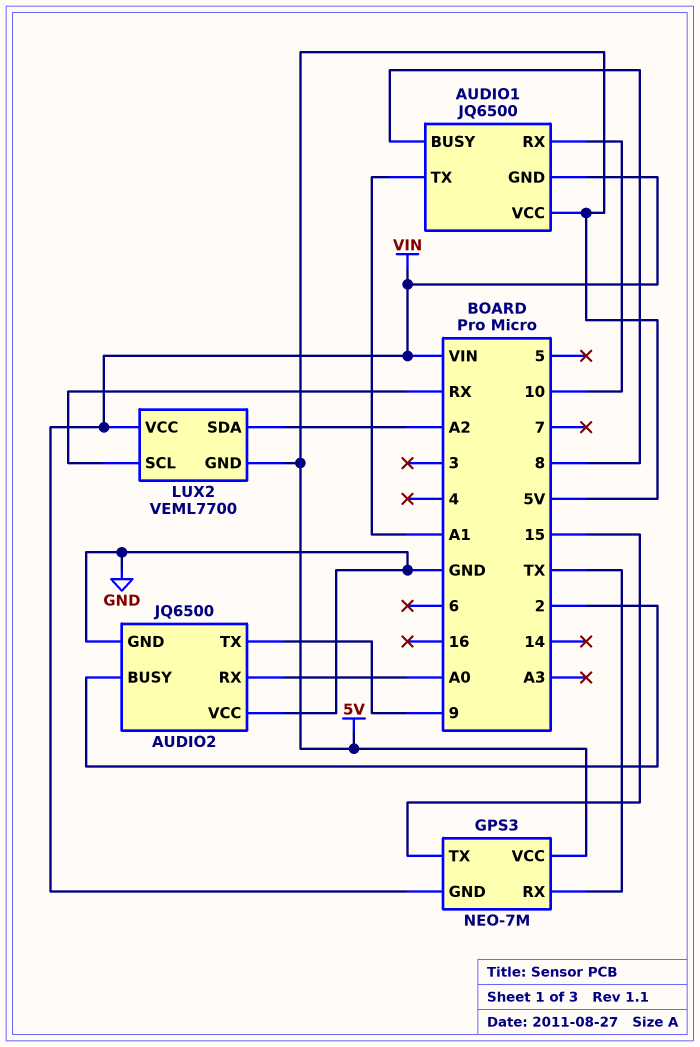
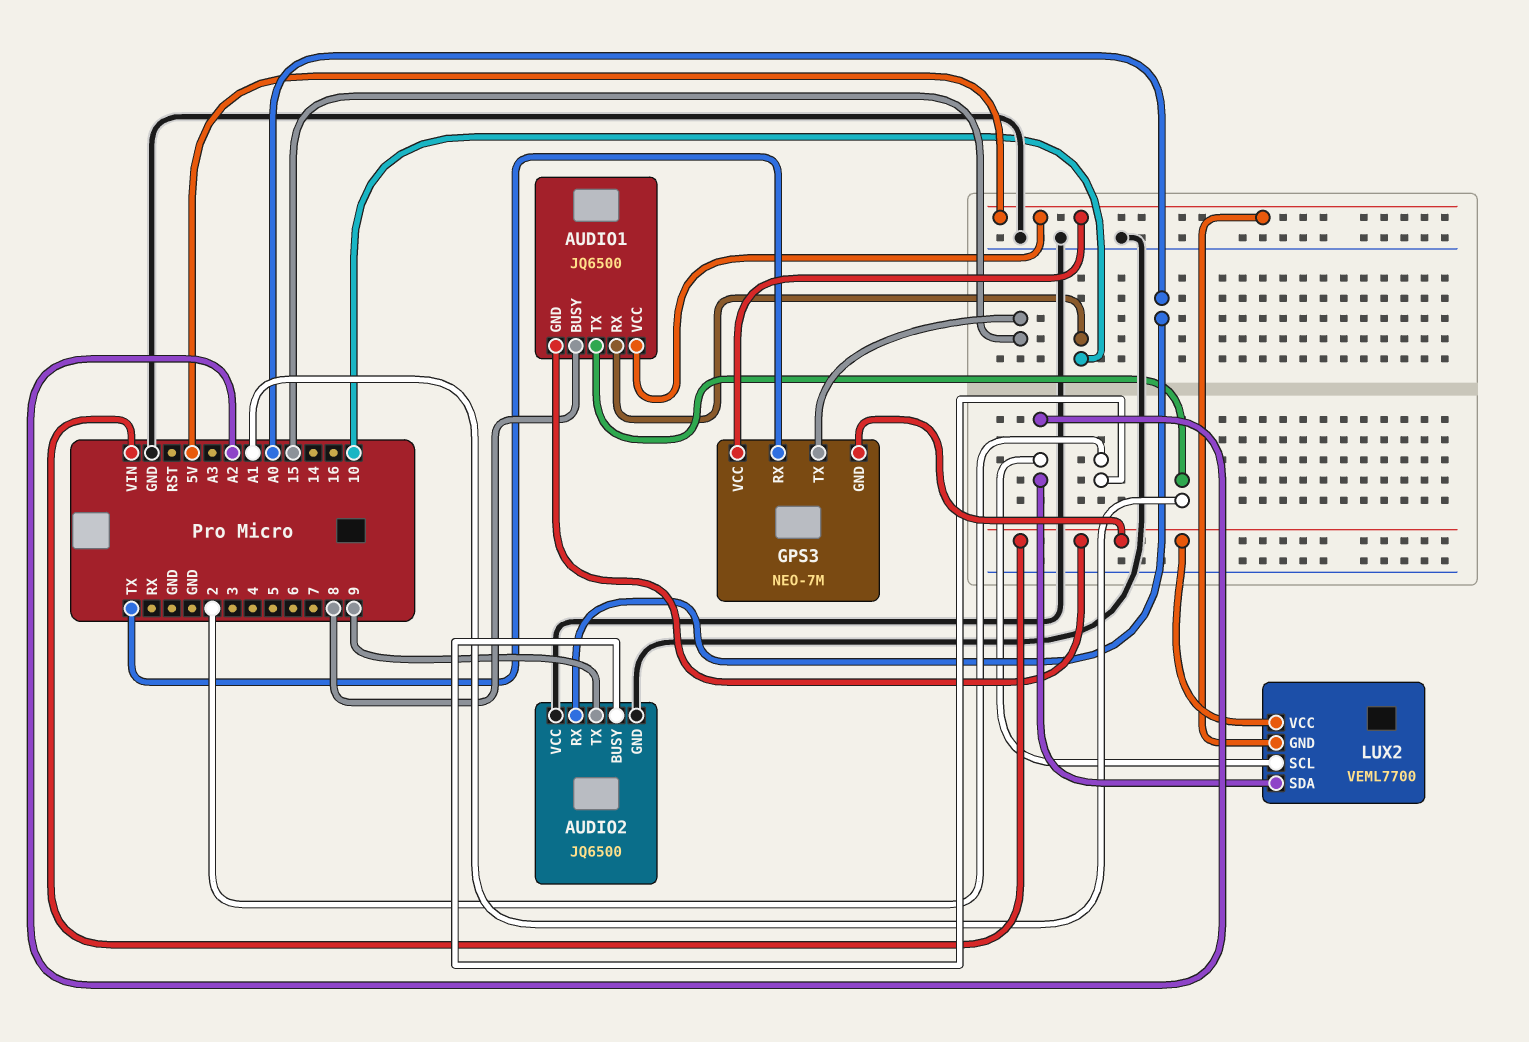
LUX2 pin SCL: RX -> A2

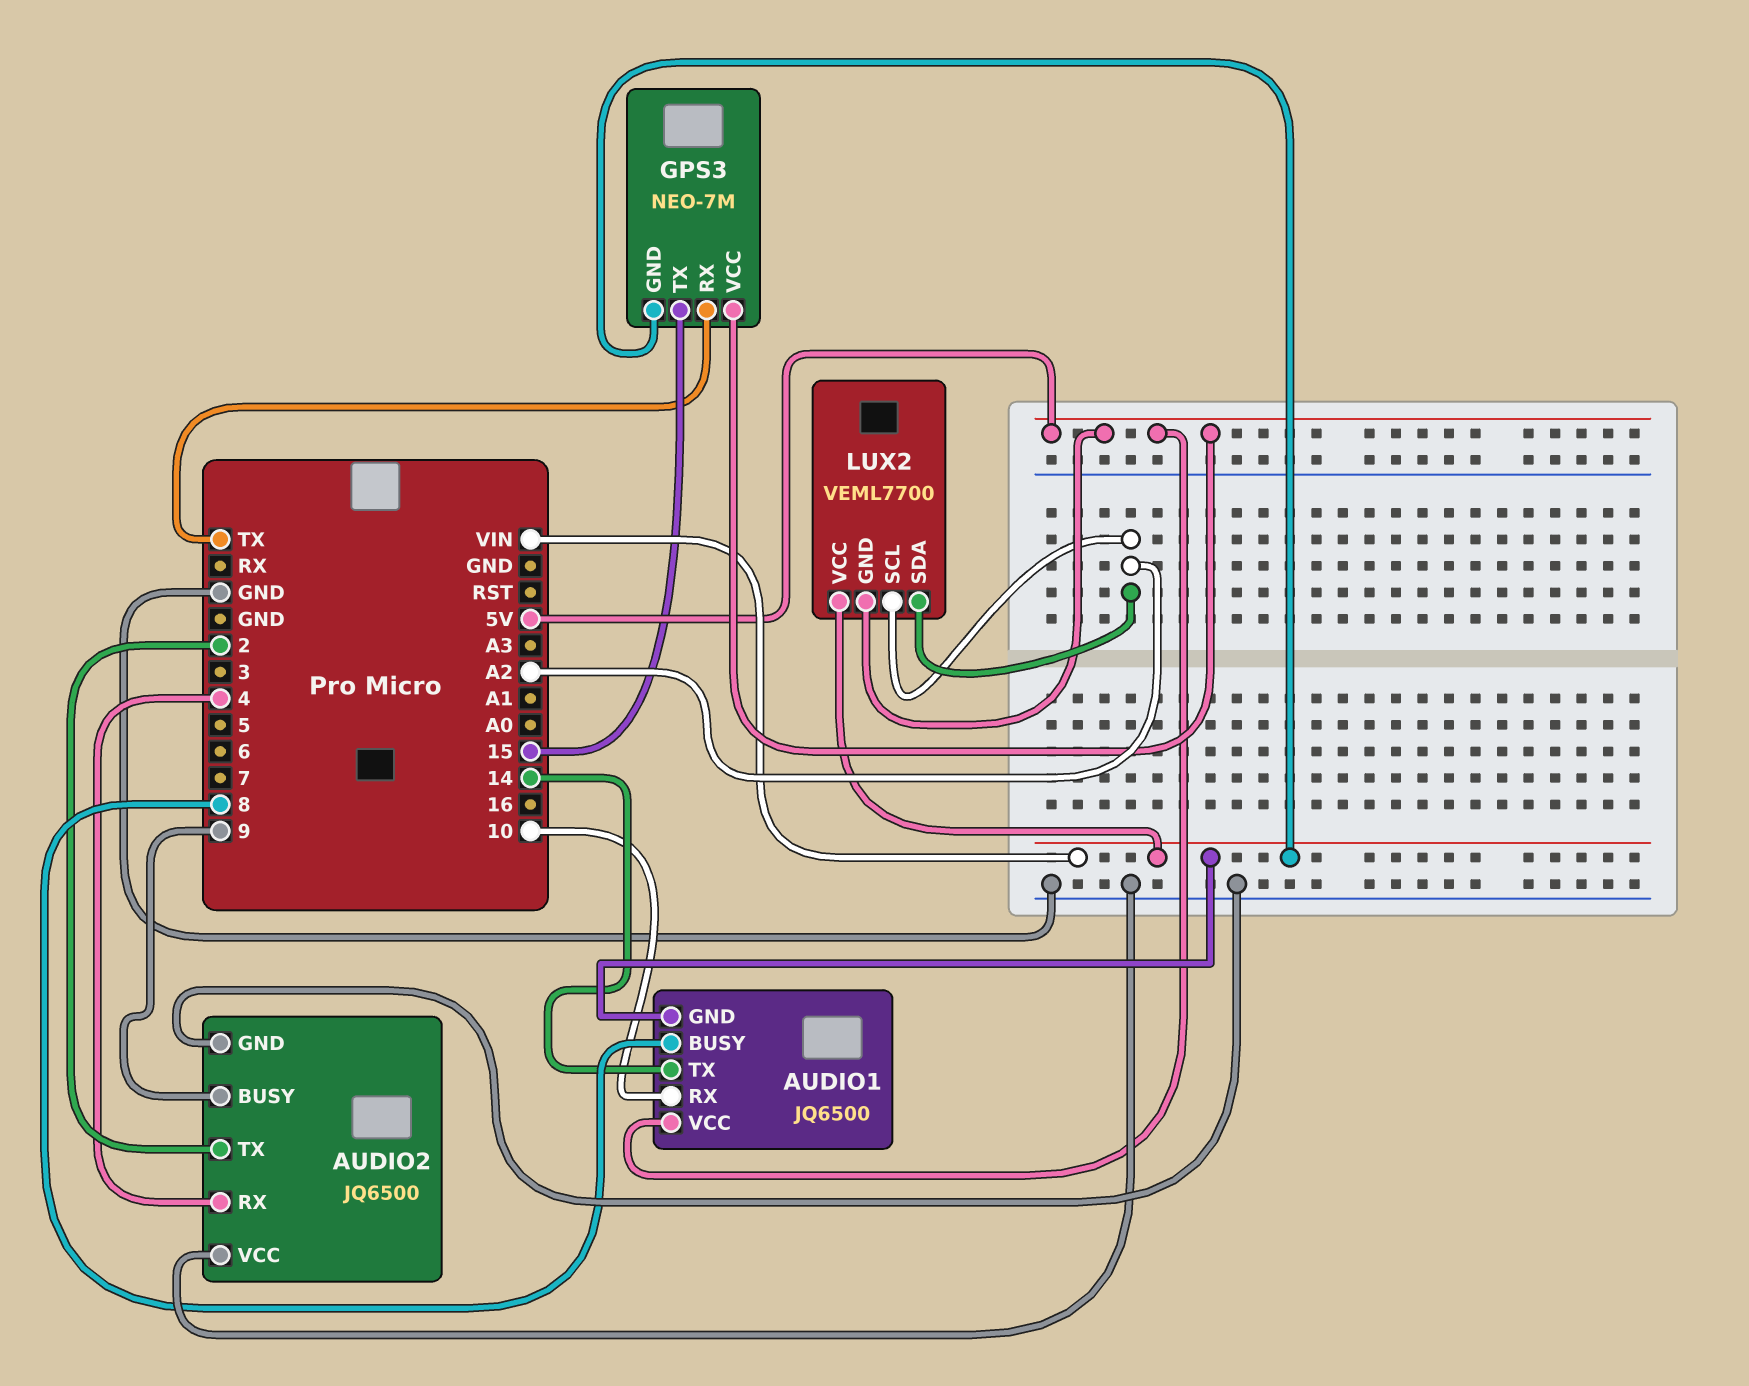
AUDIO1 pin TX: A1 -> 14
AUDIO2 pin BUSY: 2 -> 9
AUDIO2 pin RX: A0 -> 4
AUDIO2 pin TX: 9 -> 2

